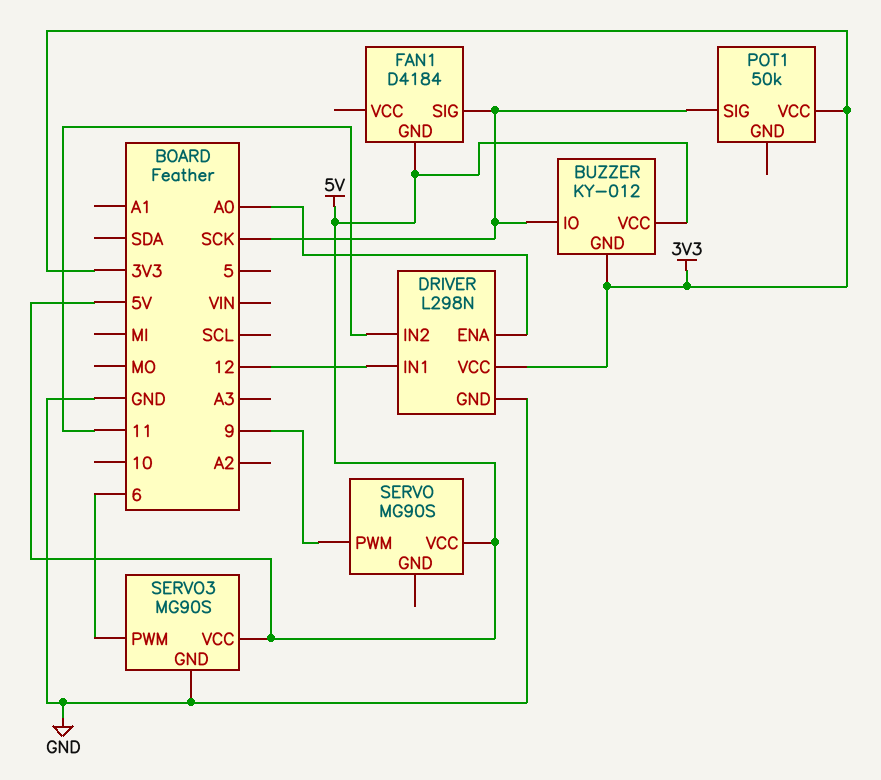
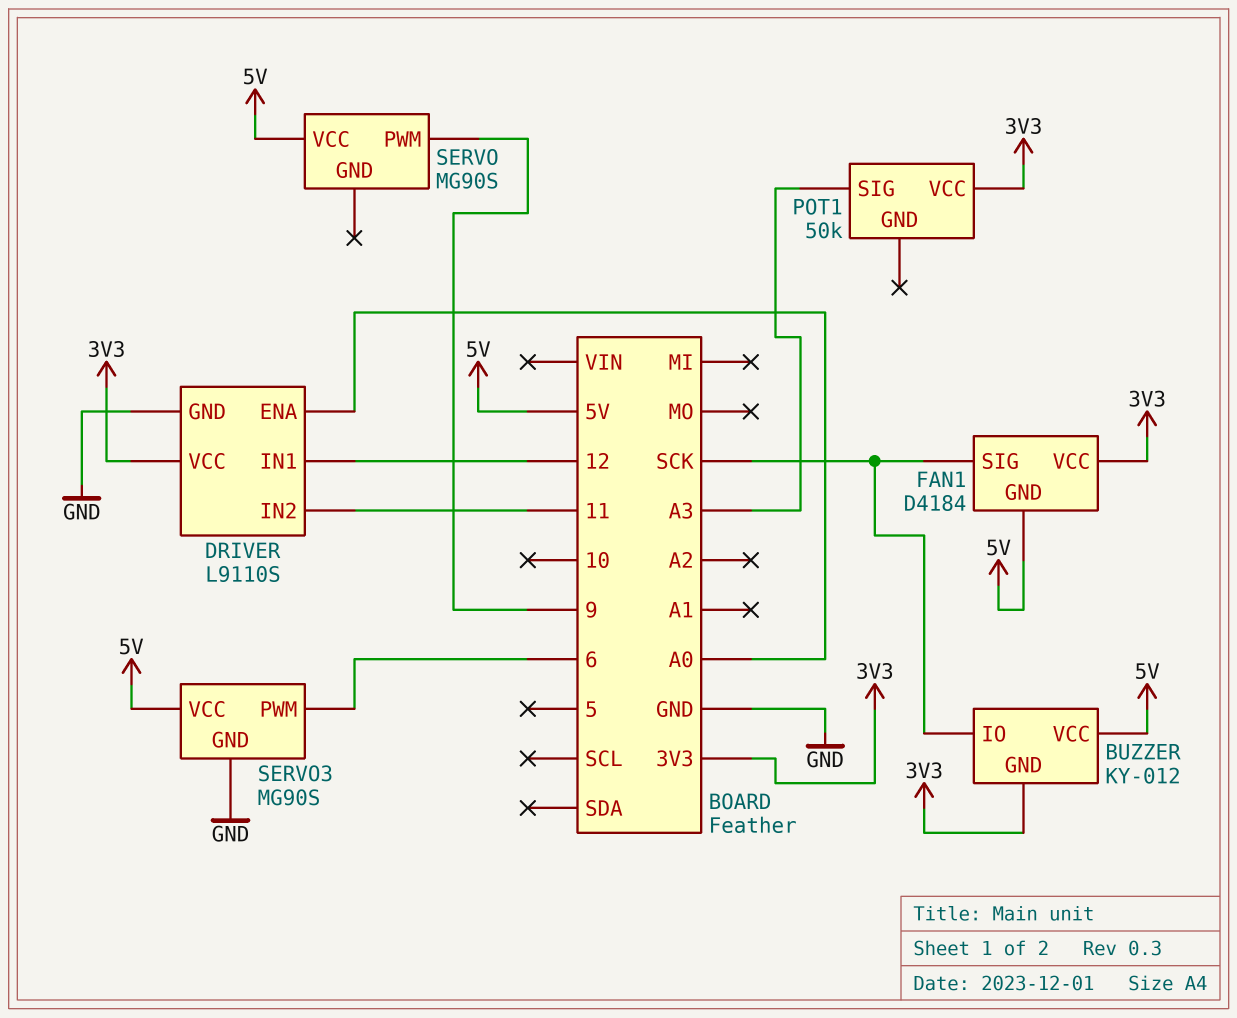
DRIVER: L298N -> L9110S
FAN1 pin VCC: none -> 3V3
POT1 pin SIG: SCK -> A3

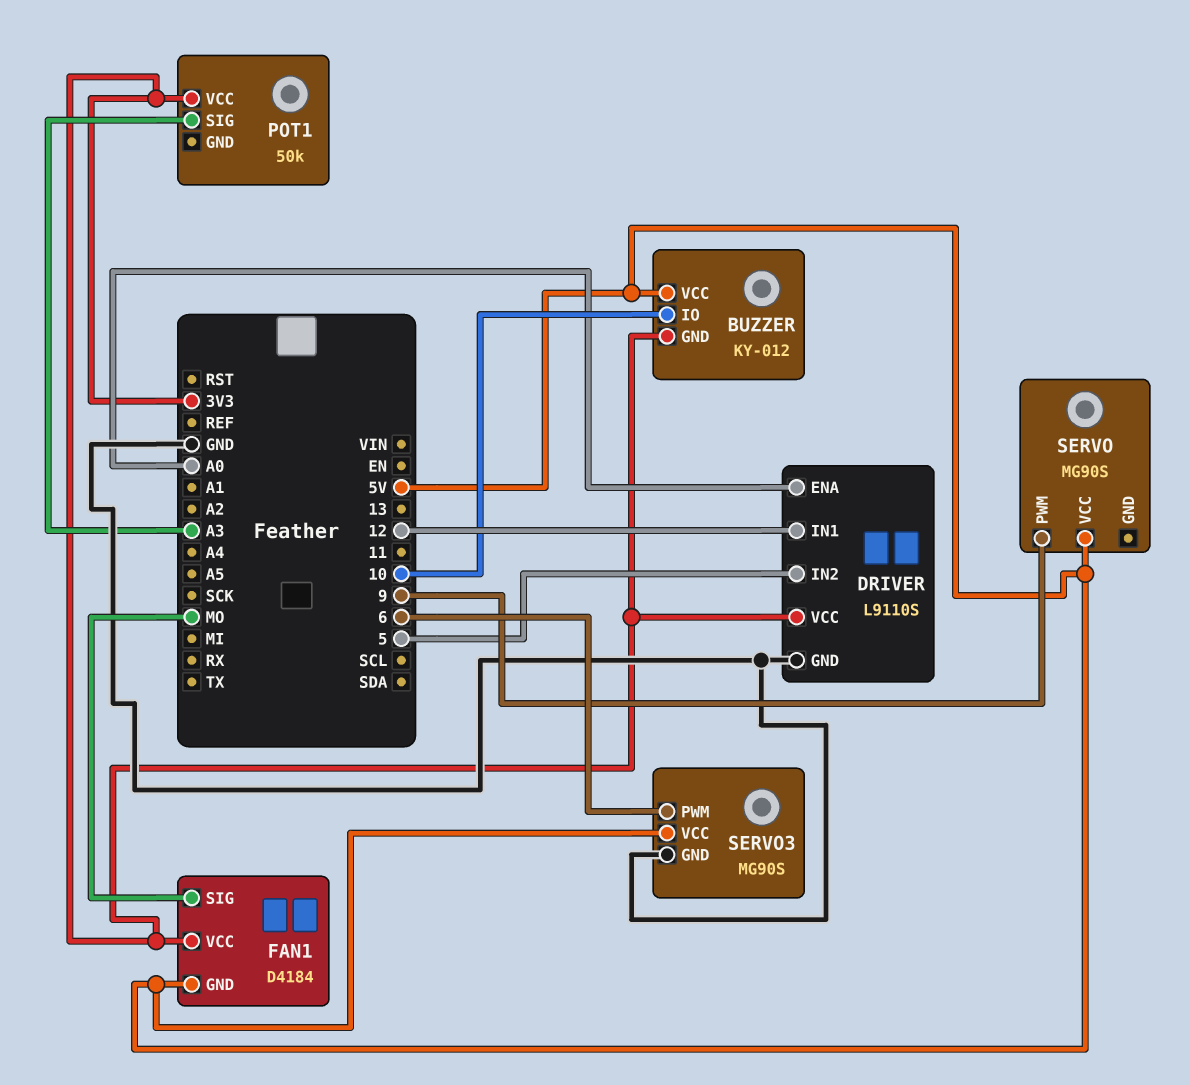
BUZZER pin IO: SCK -> 10
DRIVER pin IN2: 11 -> 5
FAN1 pin SIG: SCK -> MO

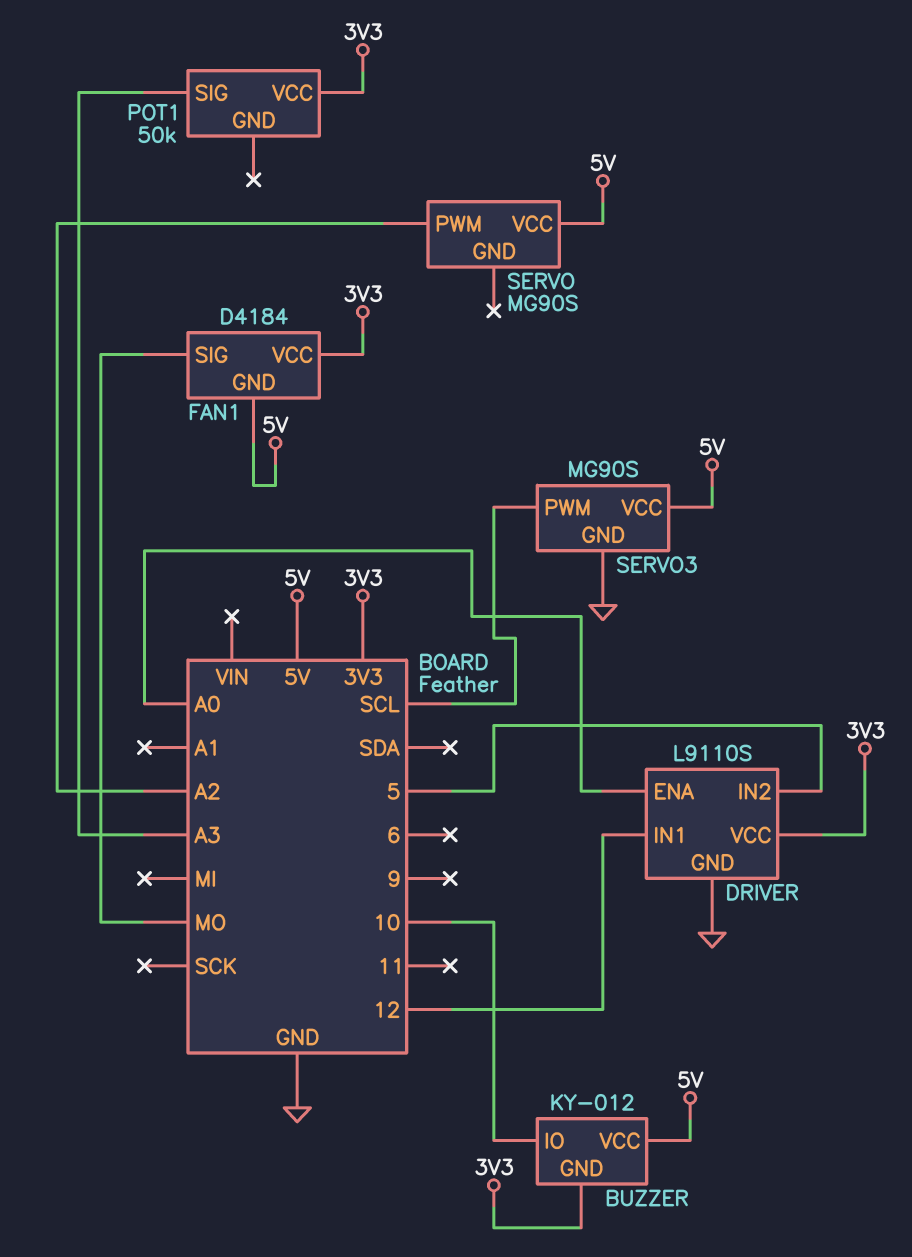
SERVO pin PWM: 9 -> A2
SERVO3 pin PWM: 6 -> SCL

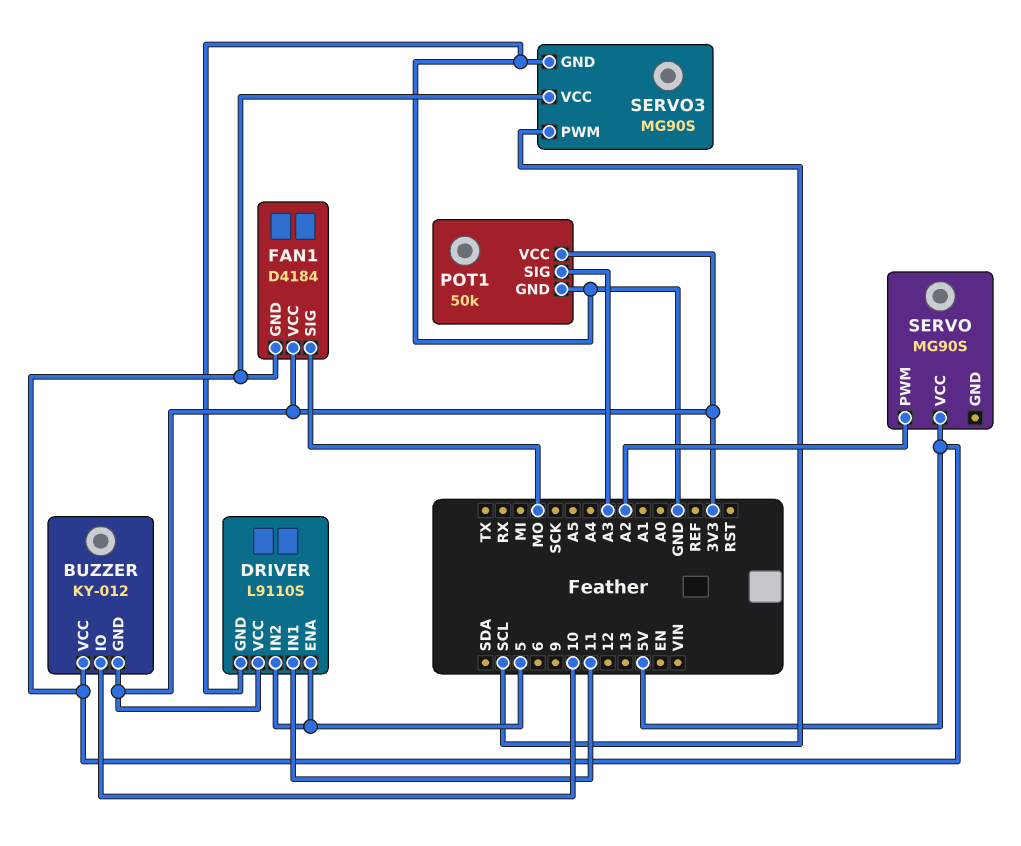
DRIVER pin ENA: A0 -> 5
DRIVER pin IN1: 12 -> 11
POT1 pin GND: none -> GND

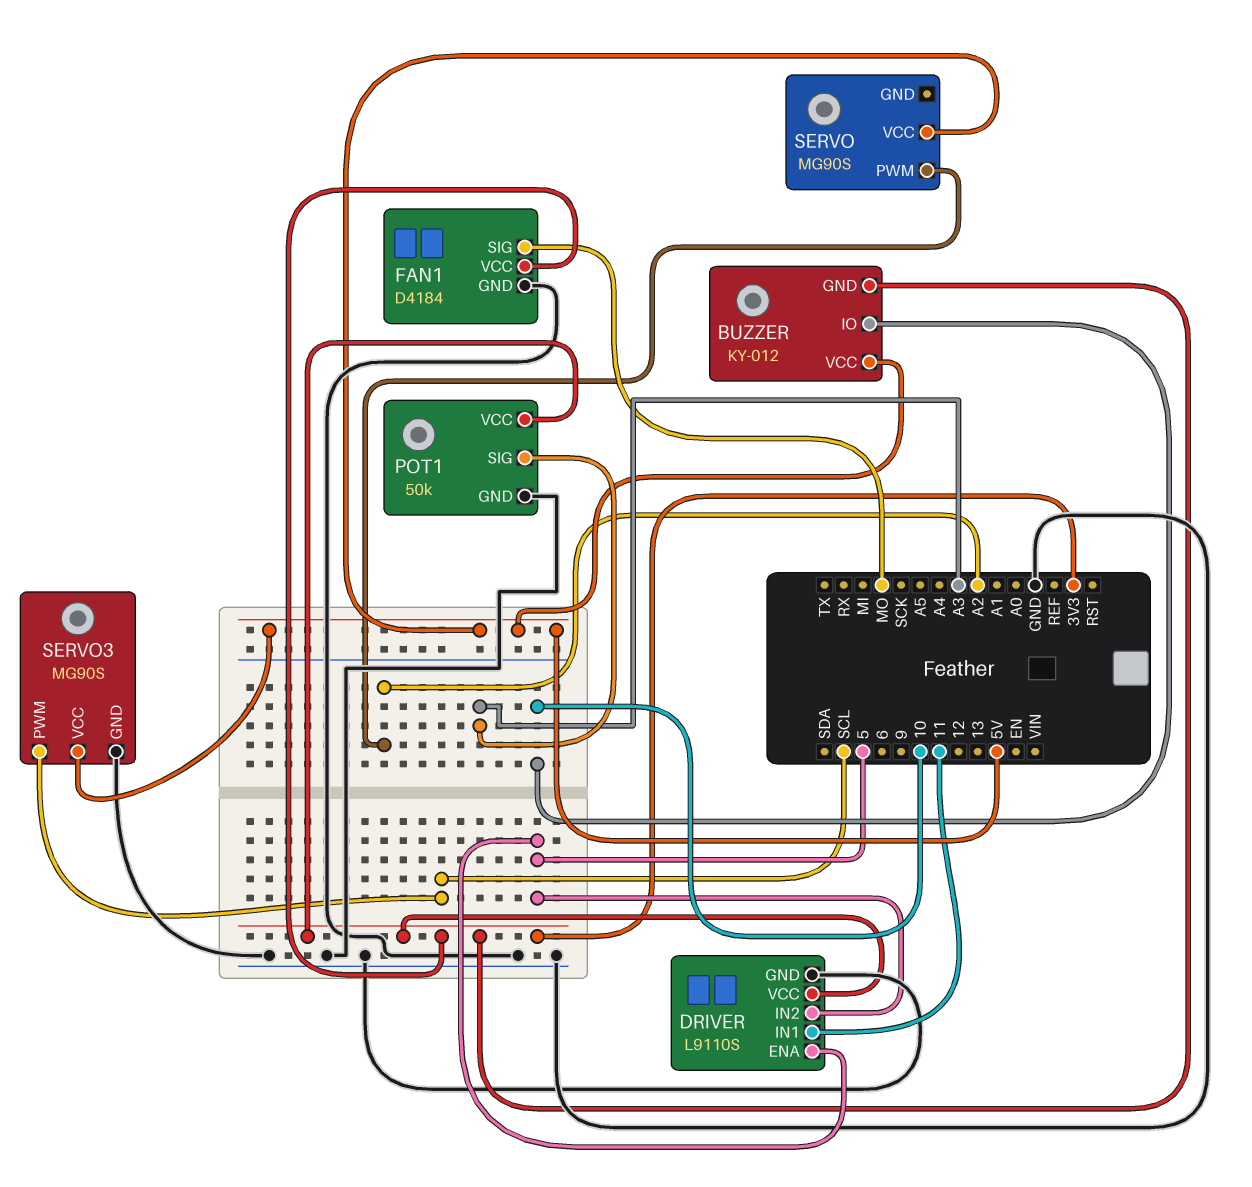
FAN1 pin GND: 5V -> GND

